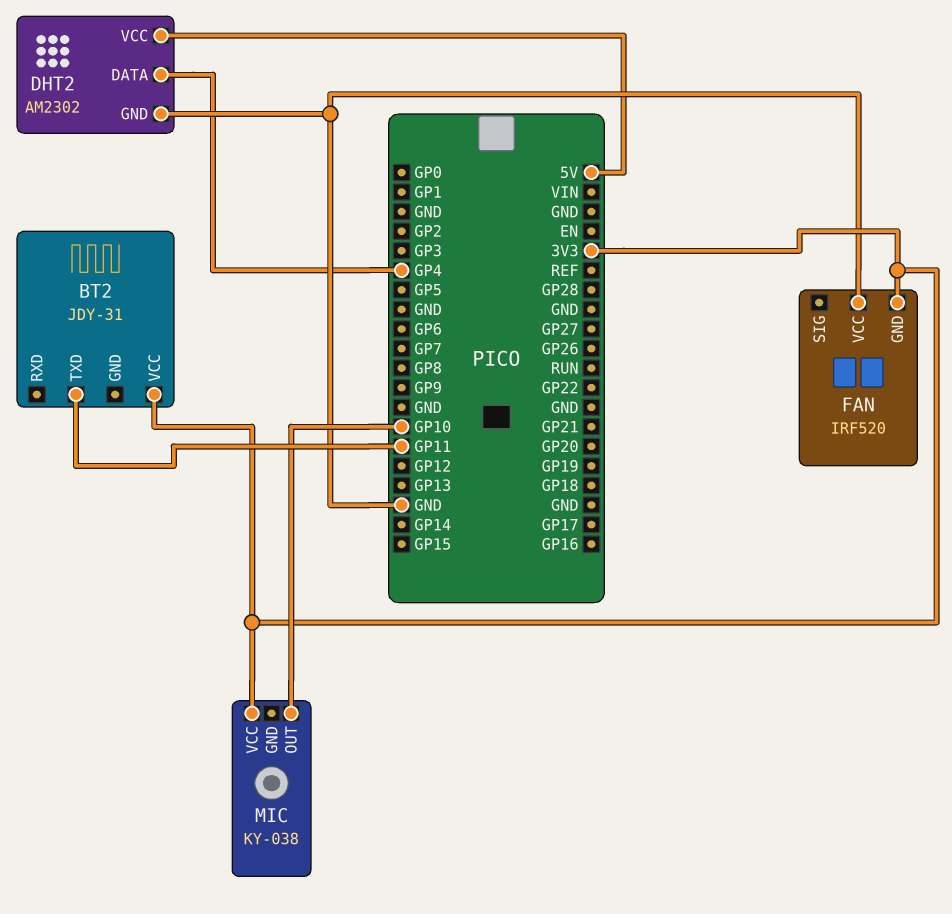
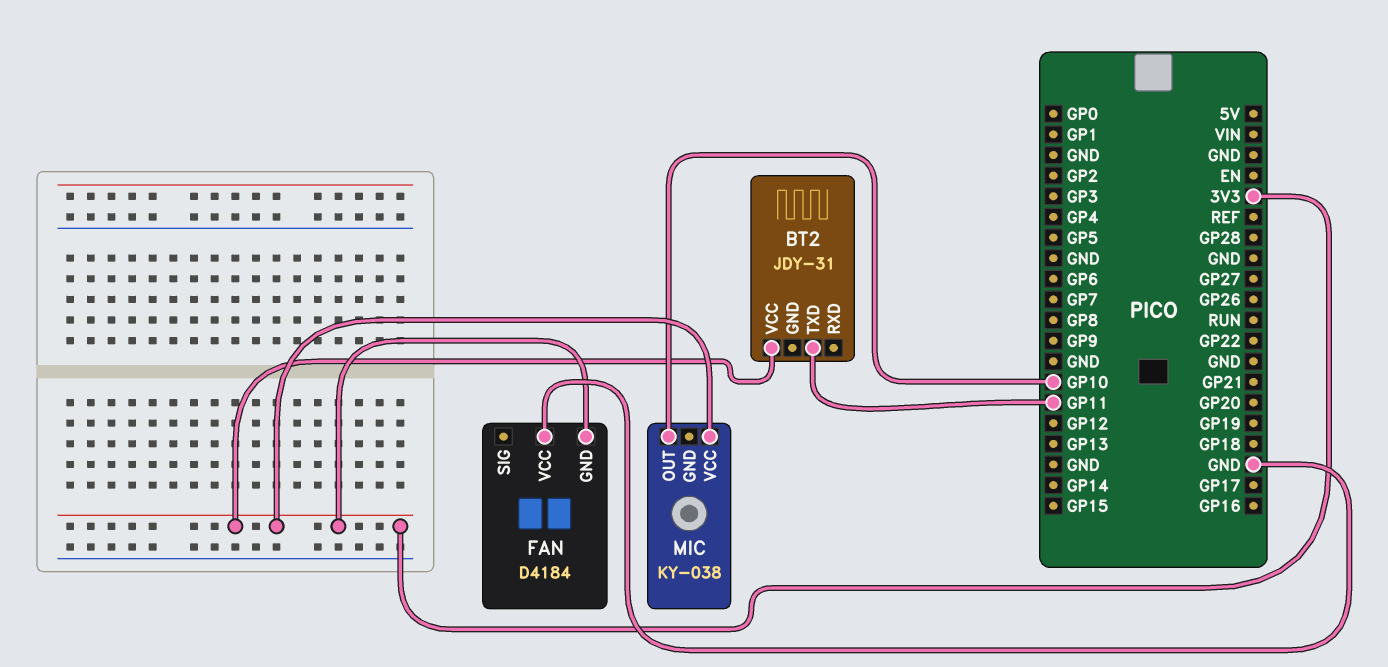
DHT2: AM2302 -> none
DHT2 pin DATA: GP4 -> none
DHT2 pin GND: GND -> none
DHT2 pin VCC: 5V -> none
FAN: IRF520 -> D4184

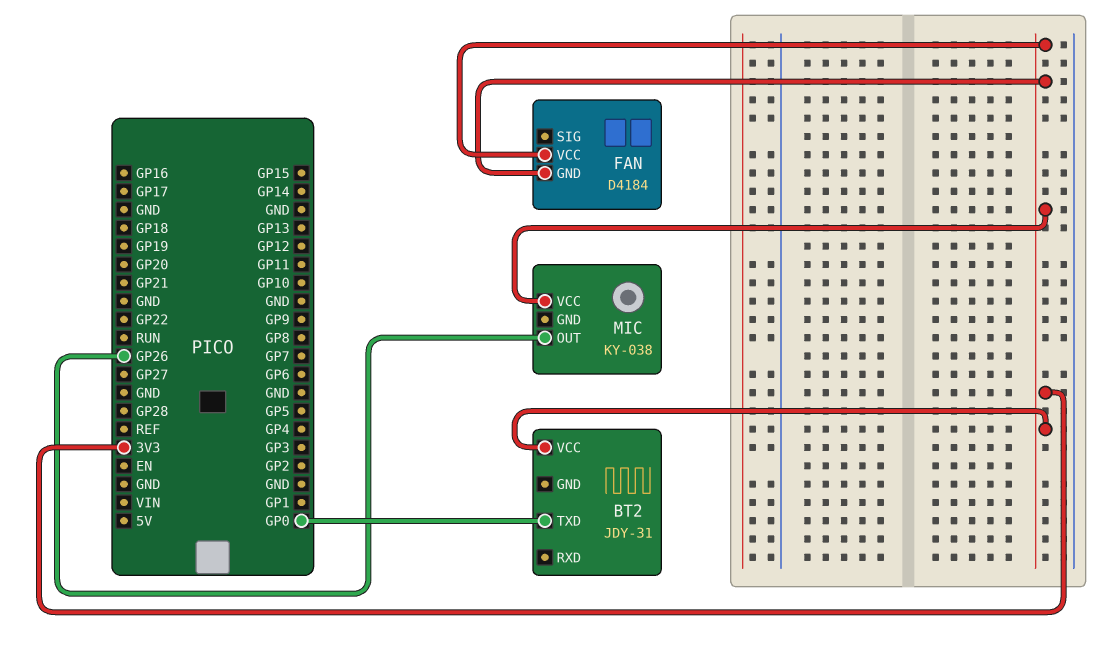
BT2 pin TXD: GP11 -> GP0
FAN pin VCC: GND -> 3V3
MIC pin OUT: GP10 -> GP26

